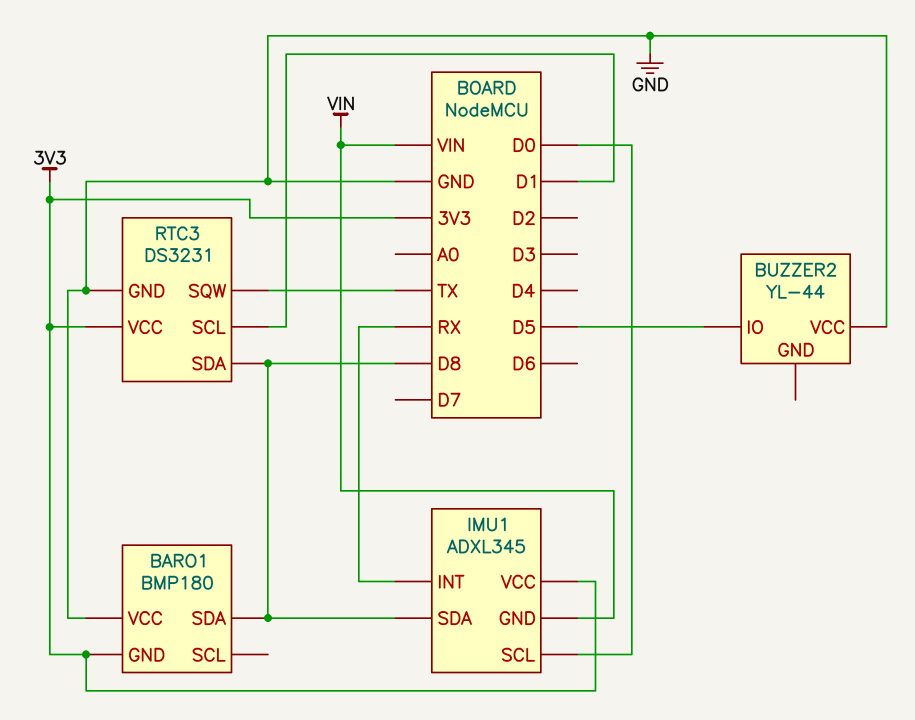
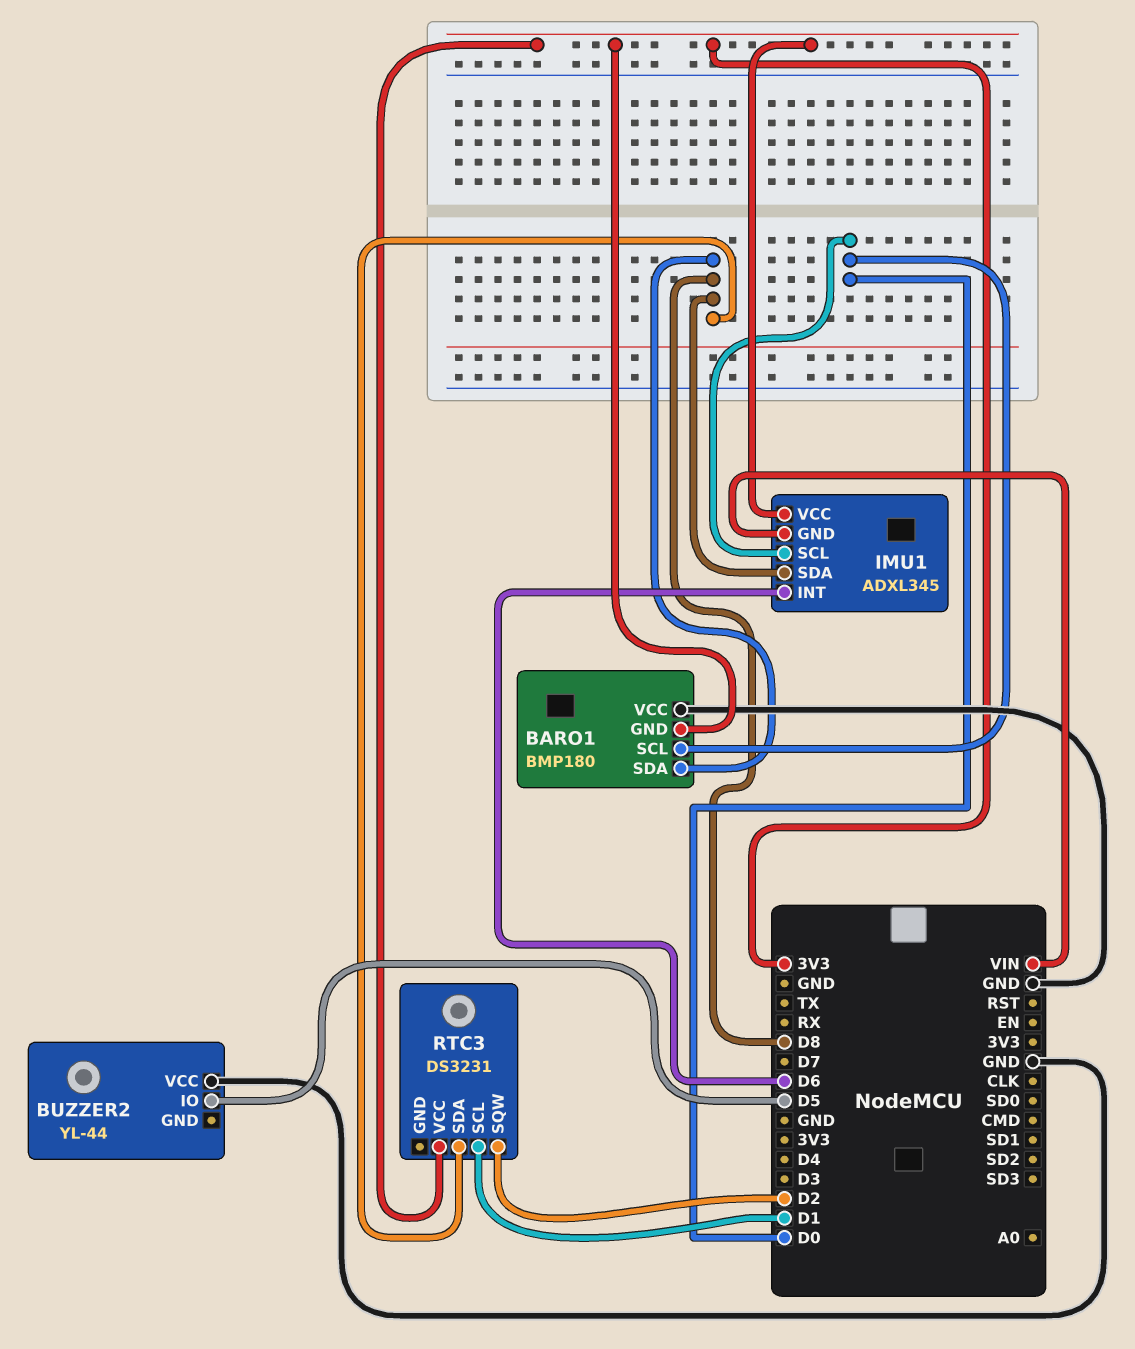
BARO1 pin SCL: none -> D0
IMU1 pin INT: RX -> D6
RTC3 pin GND: GND -> none
RTC3 pin SQW: TX -> D2

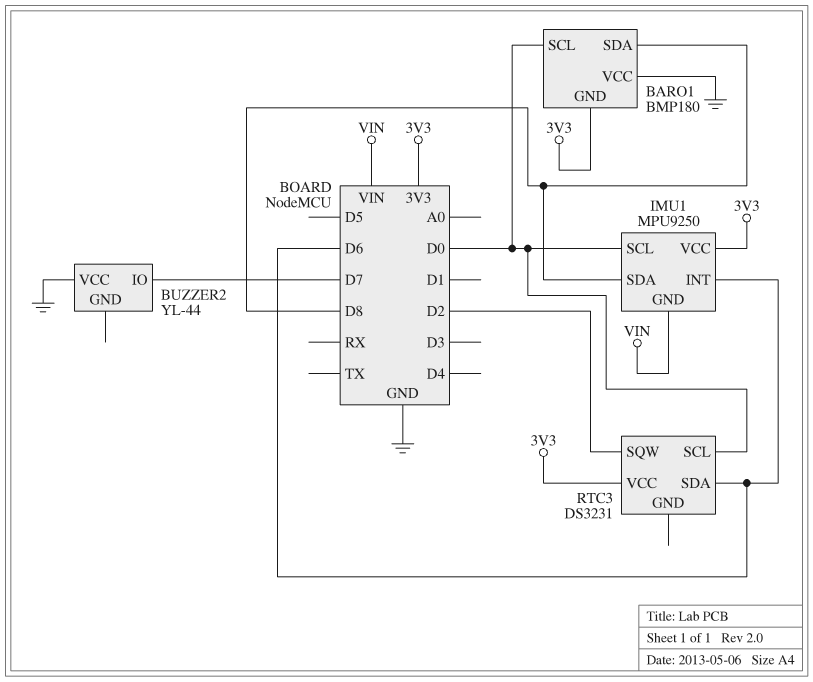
BUZZER2 pin IO: D5 -> D7
IMU1: ADXL345 -> MPU9250
RTC3 pin SCL: D1 -> D0
RTC3 pin SDA: D8 -> D6

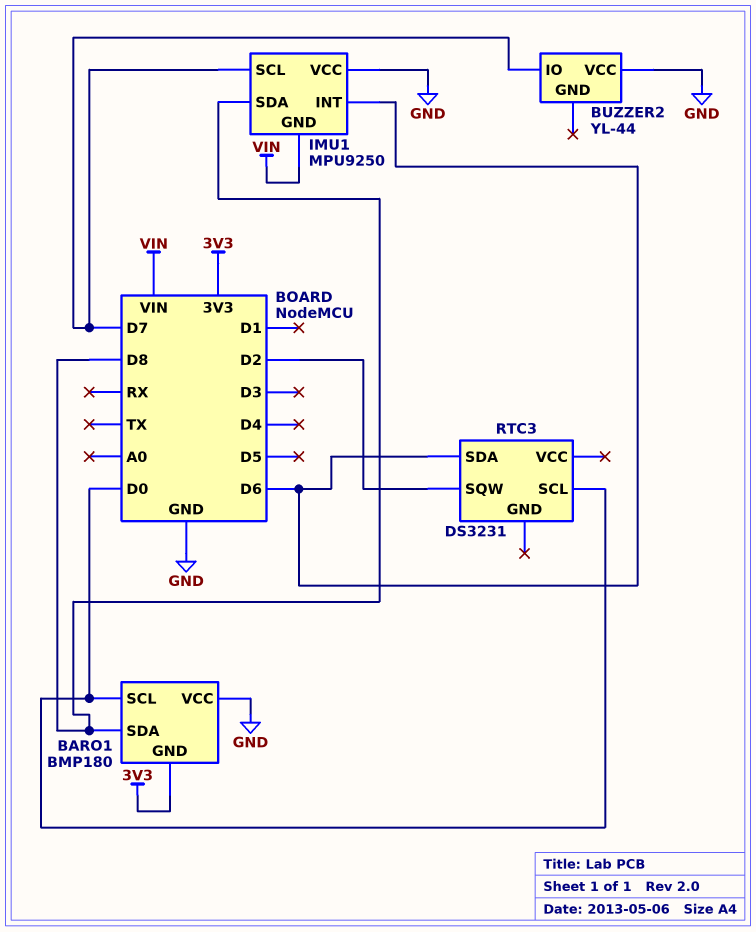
IMU1 pin SCL: D0 -> D7
IMU1 pin VCC: 3V3 -> GND
RTC3 pin VCC: 3V3 -> none

